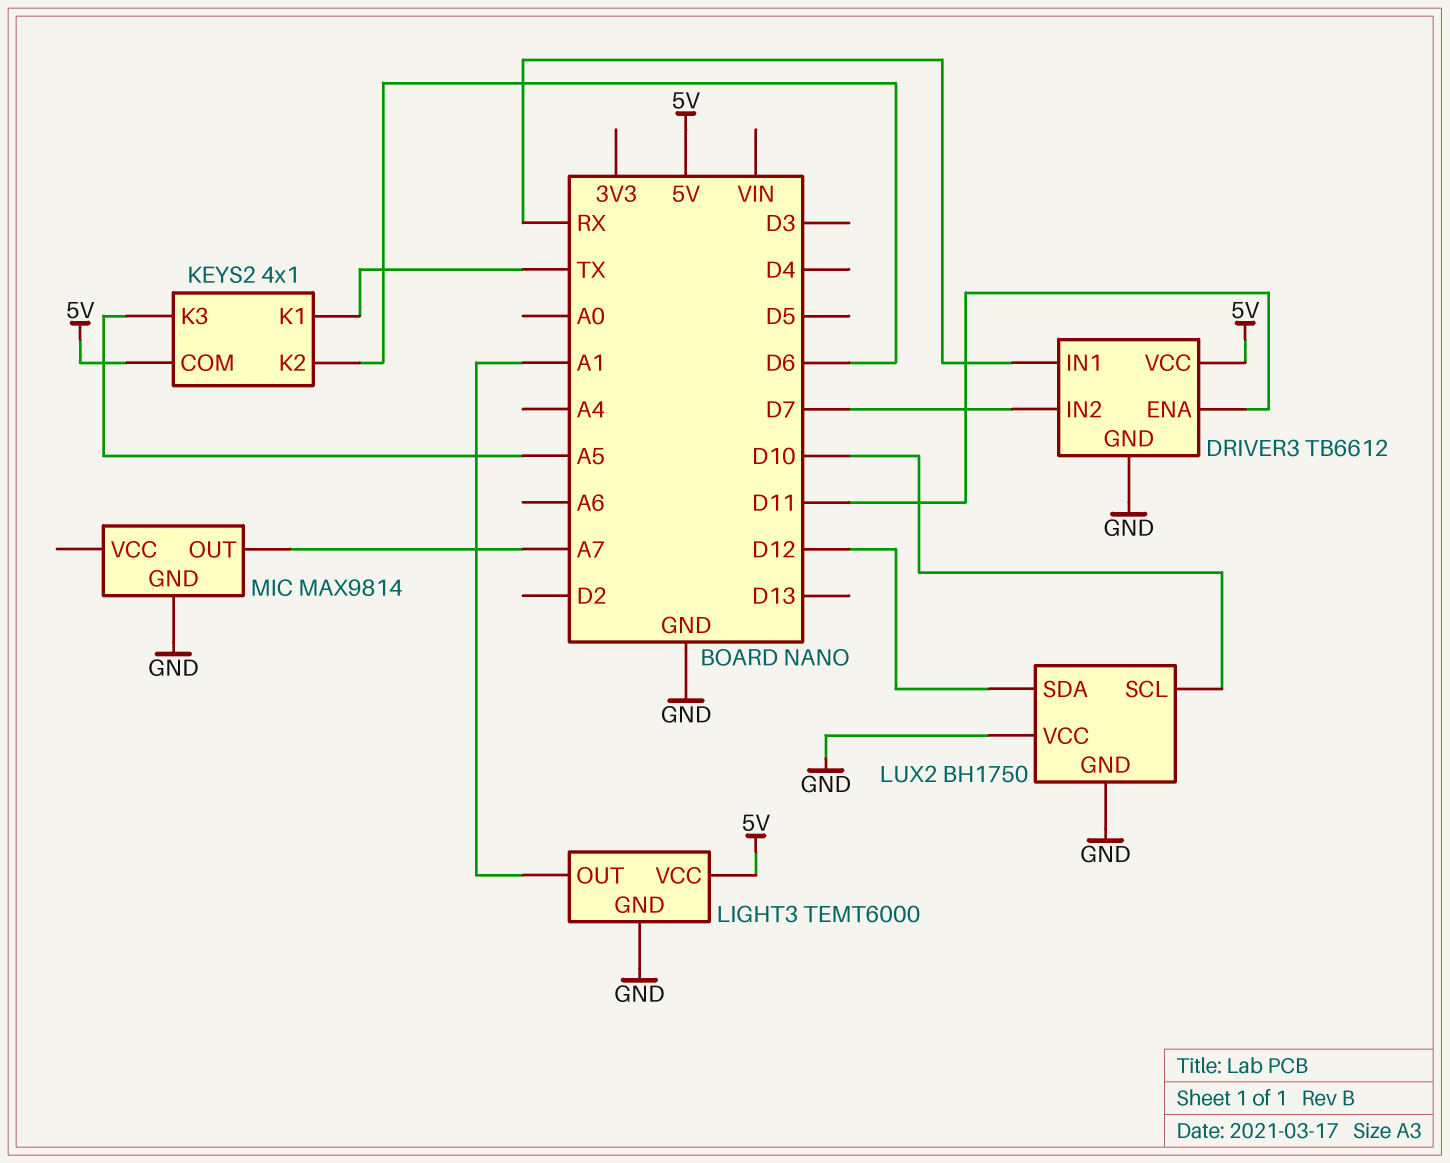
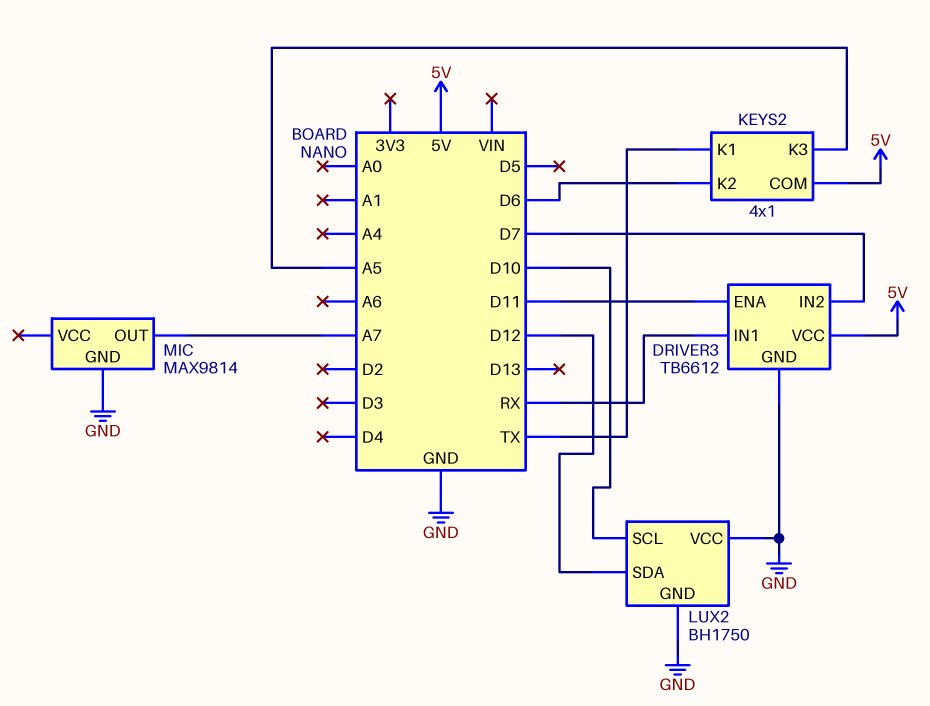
LIGHT3: TEMT6000 -> none
LIGHT3 pin GND: GND -> none
LIGHT3 pin OUT: A1 -> none
LIGHT3 pin VCC: 5V -> none

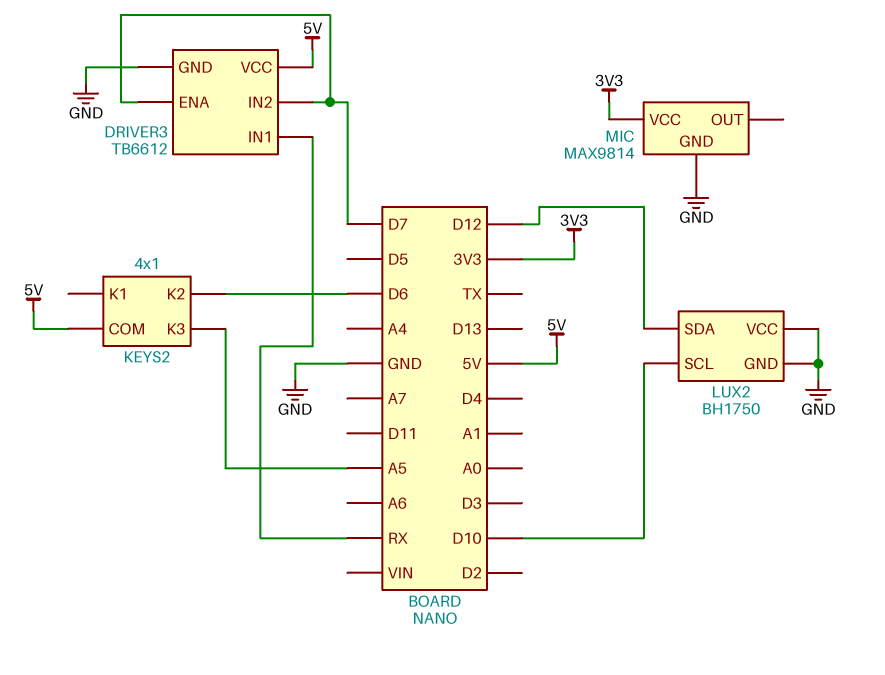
DRIVER3 pin ENA: D11 -> D7
KEYS2 pin K1: TX -> none
MIC pin OUT: A7 -> none
MIC pin VCC: none -> 3V3

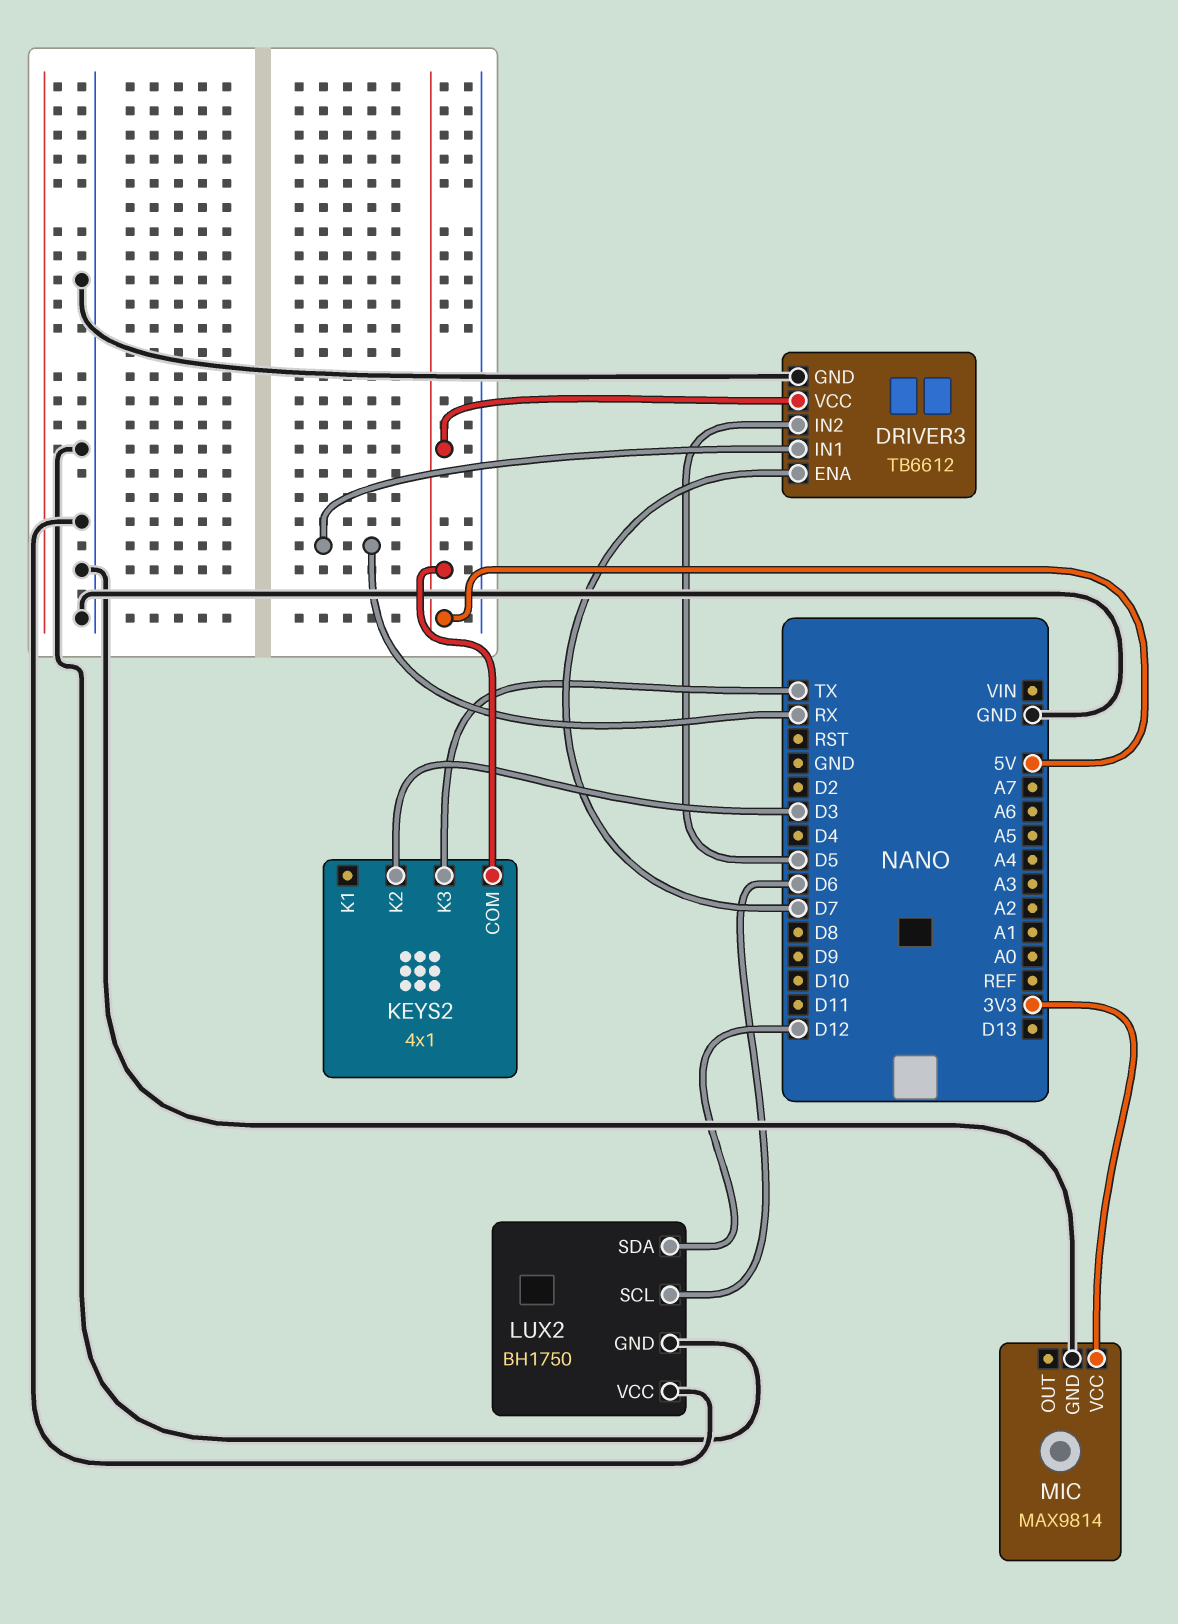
DRIVER3 pin IN2: D7 -> D5
KEYS2 pin K2: D6 -> D3
KEYS2 pin K3: A5 -> TX
LUX2 pin SCL: D10 -> D6

